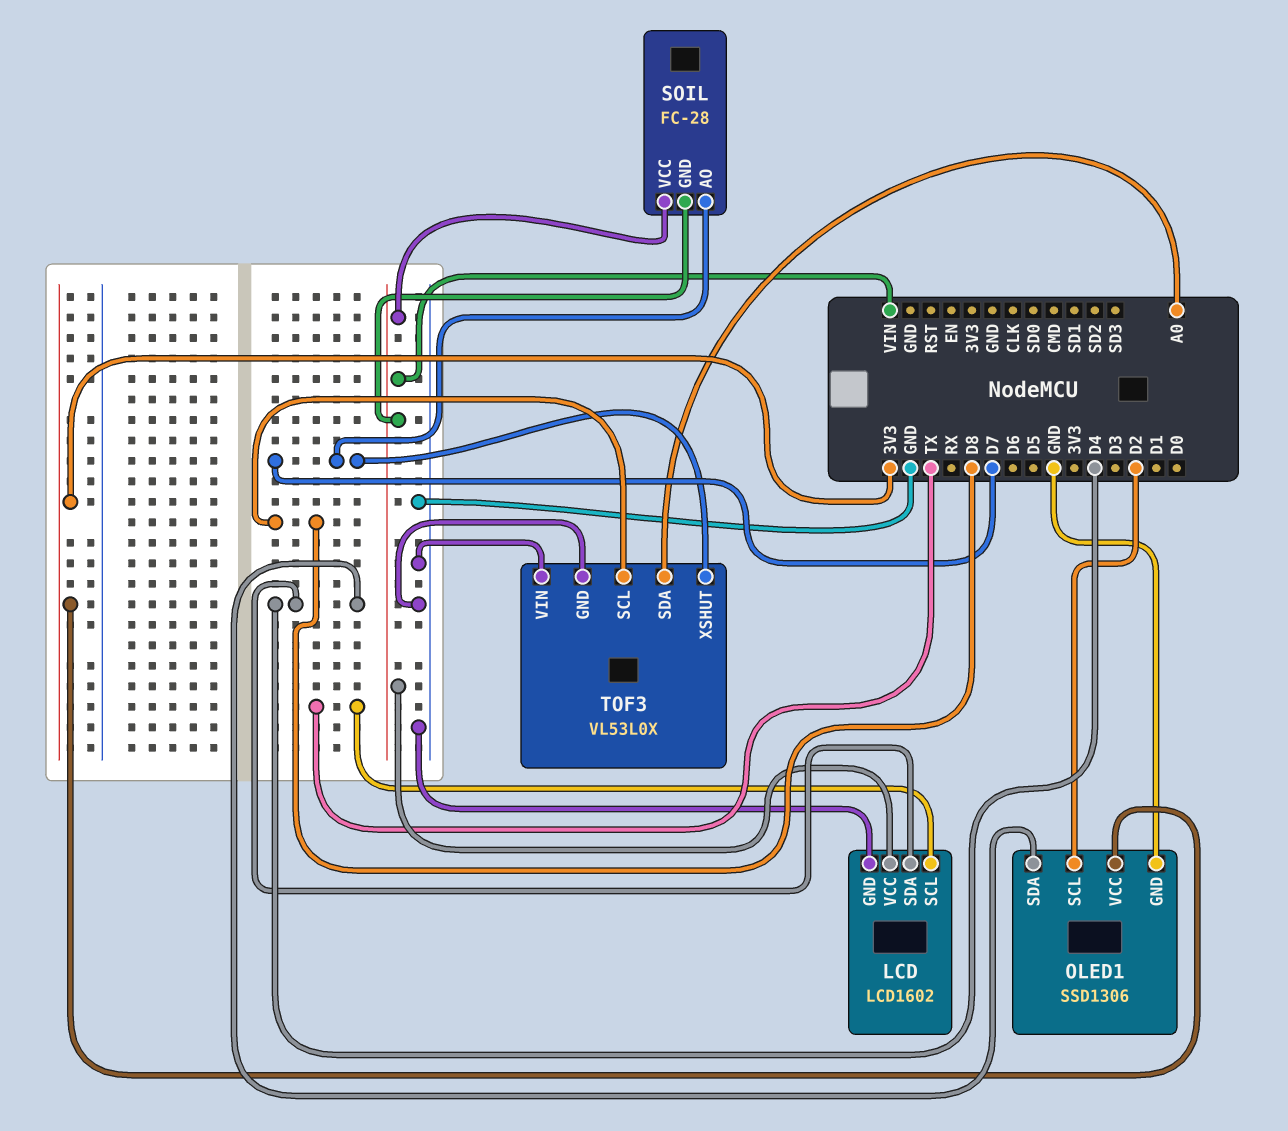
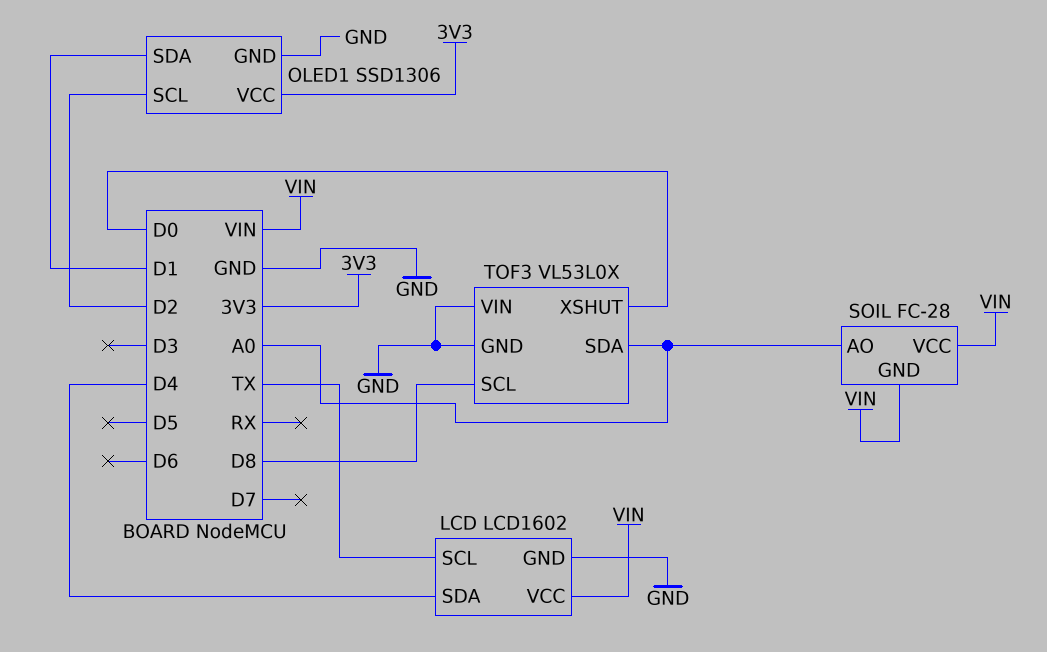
OLED1 pin SDA: D4 -> D1
SOIL pin AO: D7 -> A0
TOF3 pin XSHUT: D7 -> D0

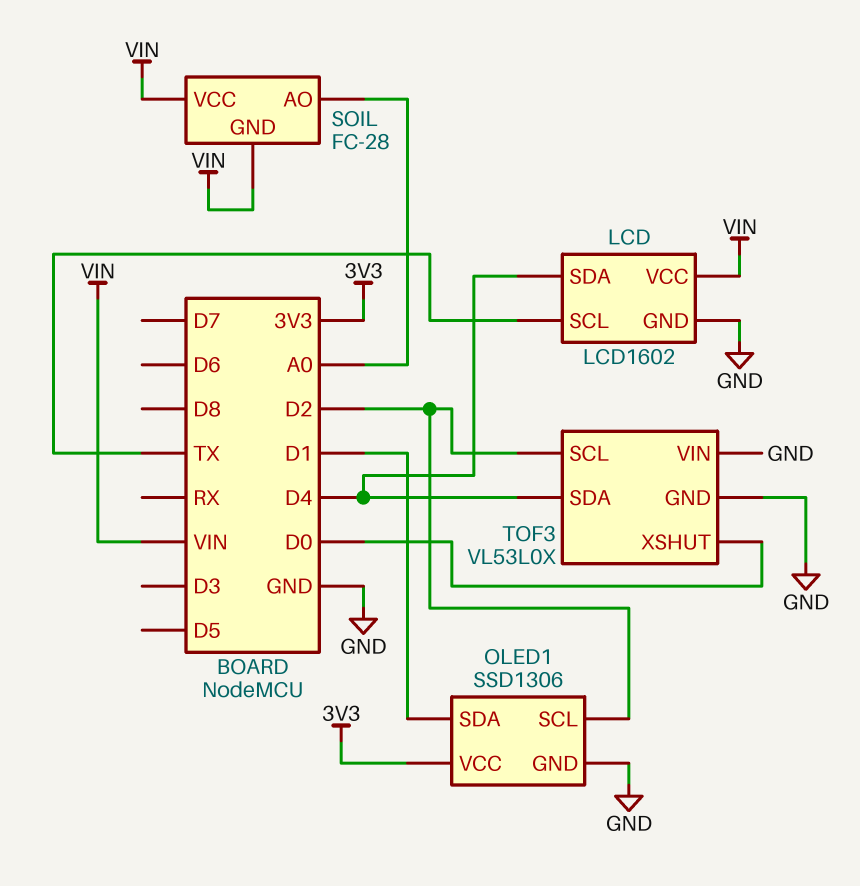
TOF3 pin SCL: D8 -> D2
TOF3 pin SDA: A0 -> D4

